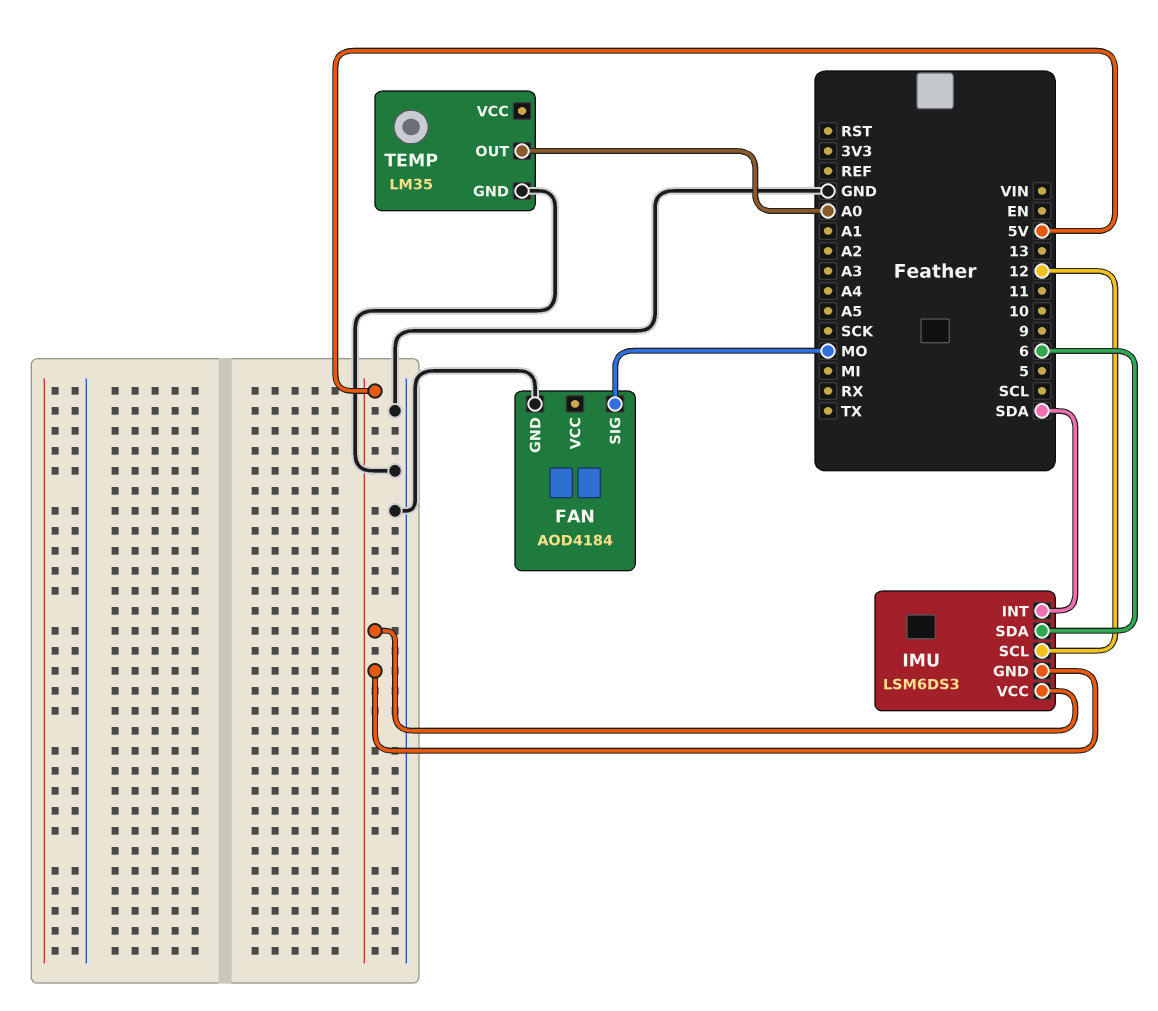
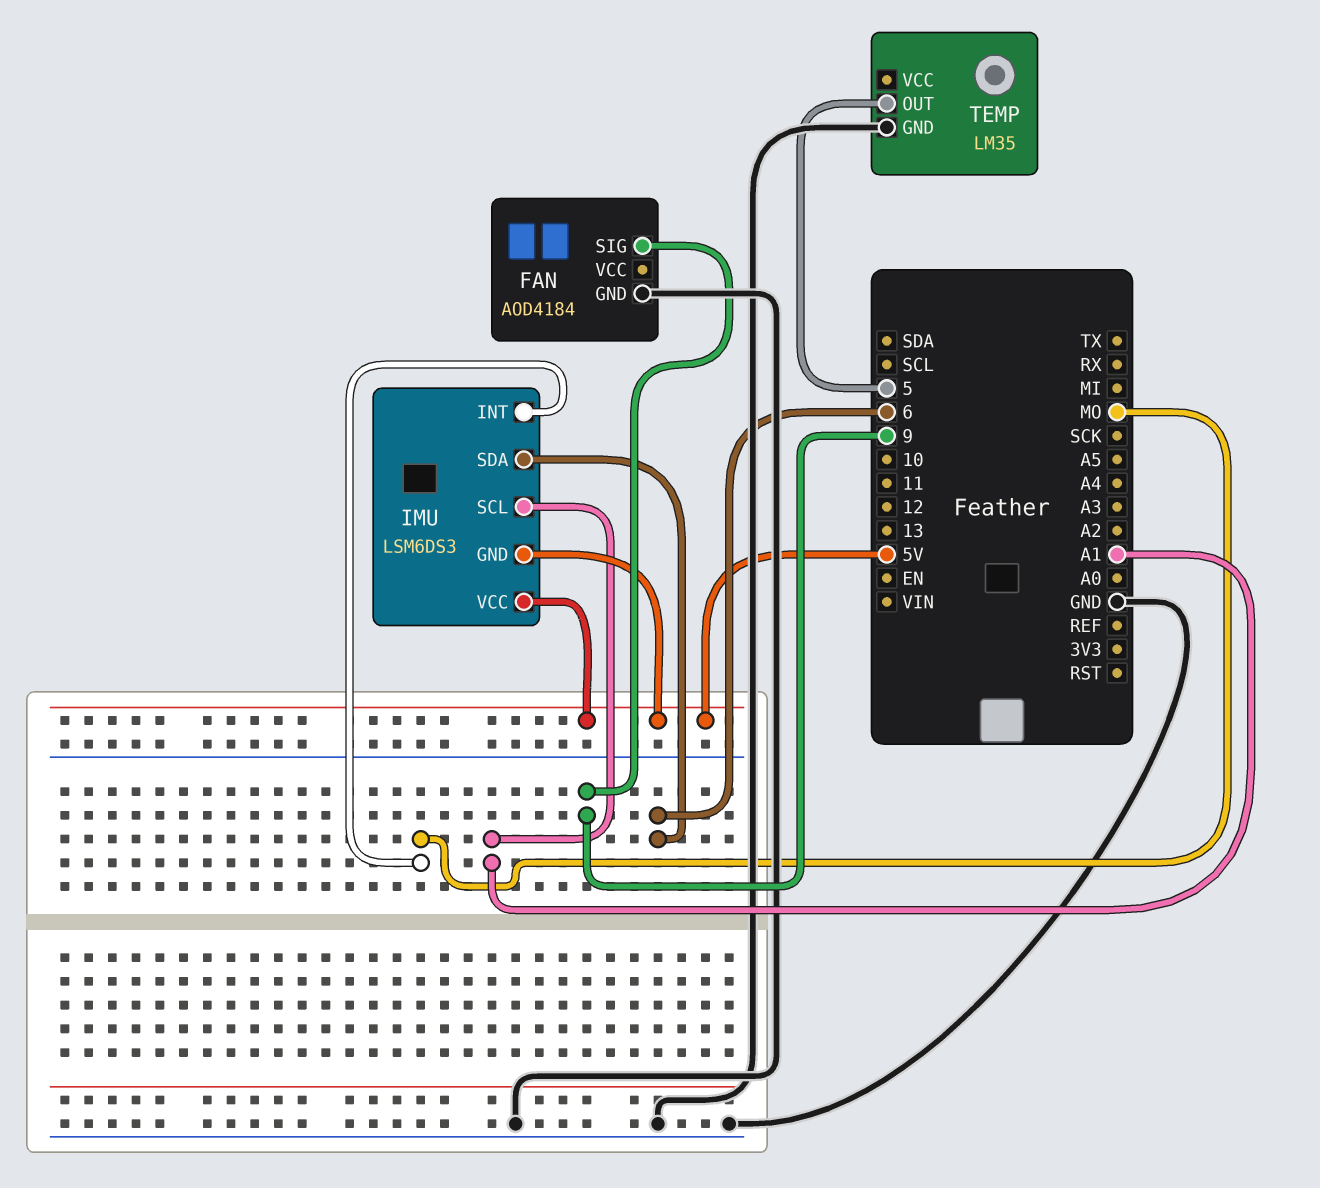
FAN pin SIG: MO -> 9
IMU pin INT: SDA -> MO
IMU pin SCL: 12 -> A1
TEMP pin OUT: A0 -> 5

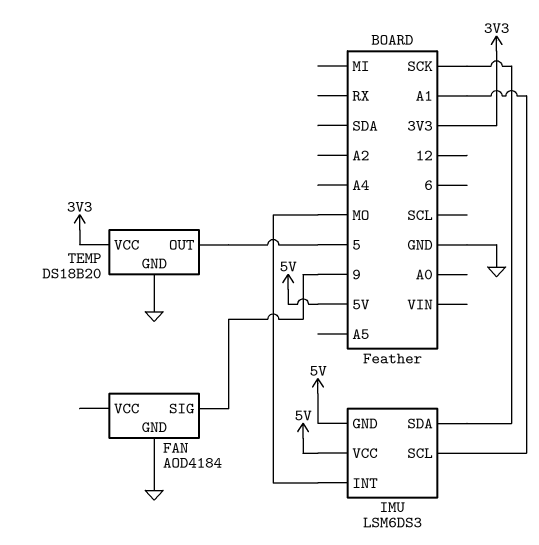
IMU pin SDA: 6 -> SCK
TEMP: LM35 -> DS18B20
TEMP pin VCC: none -> 3V3

